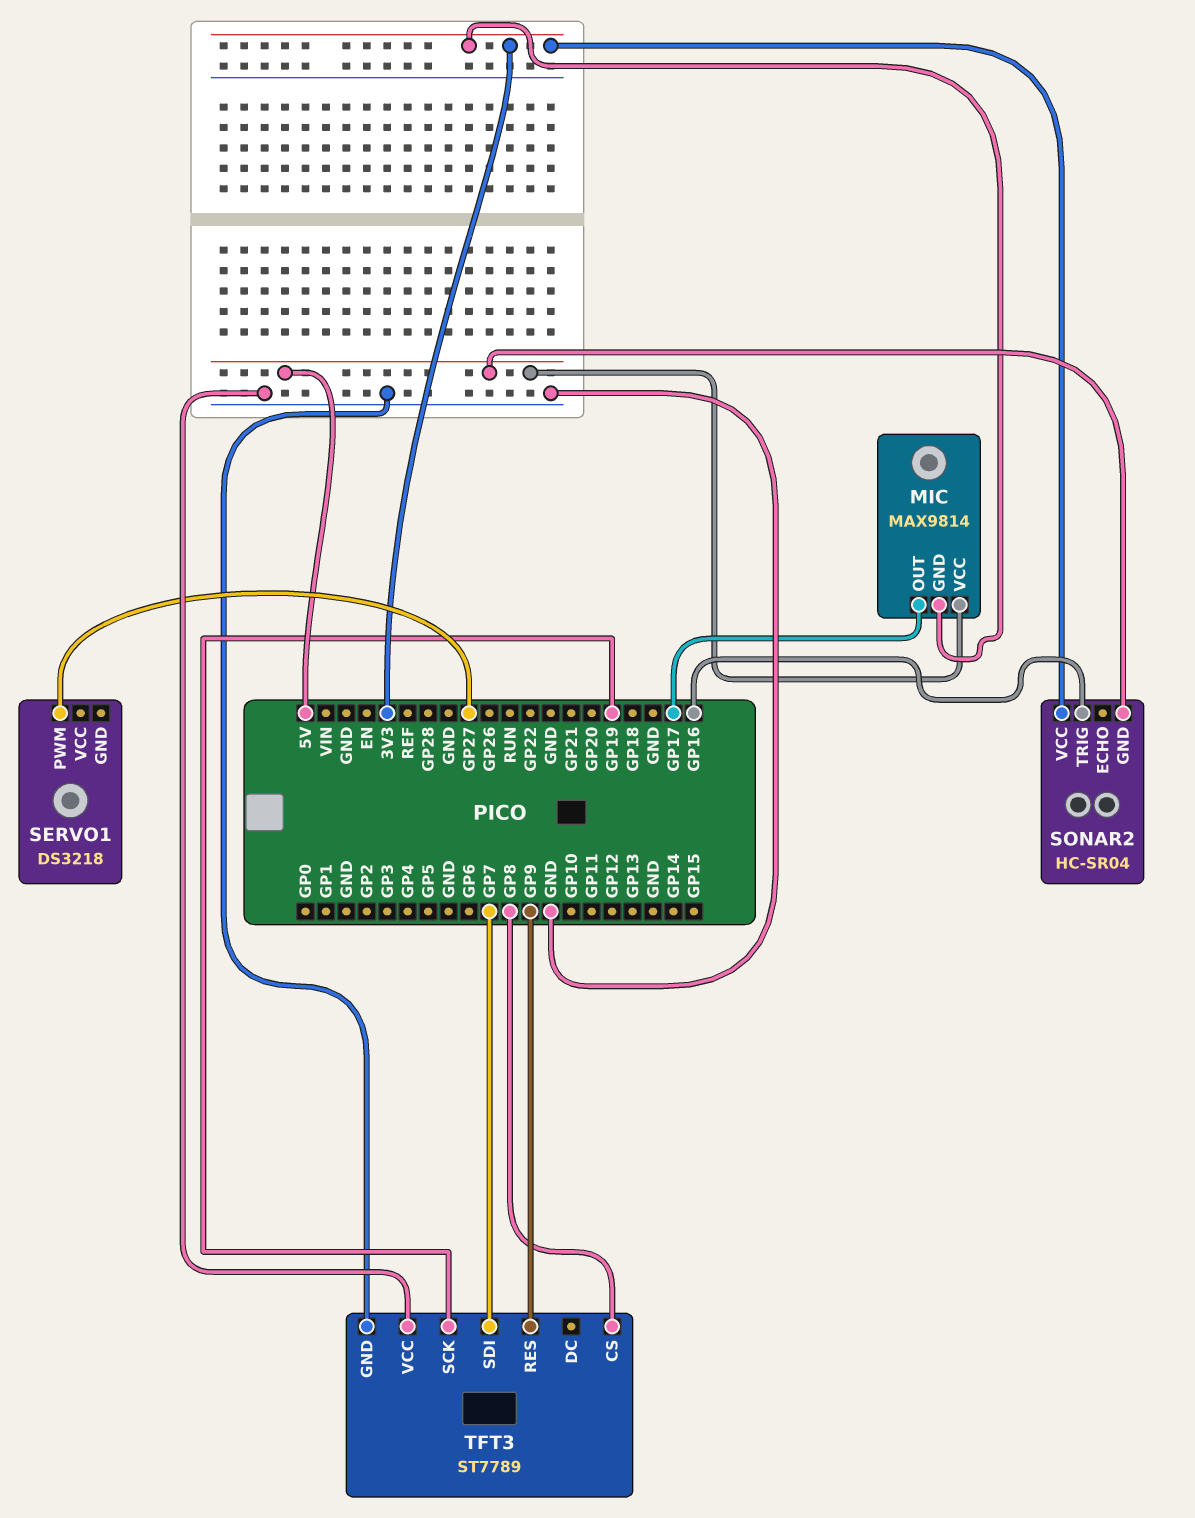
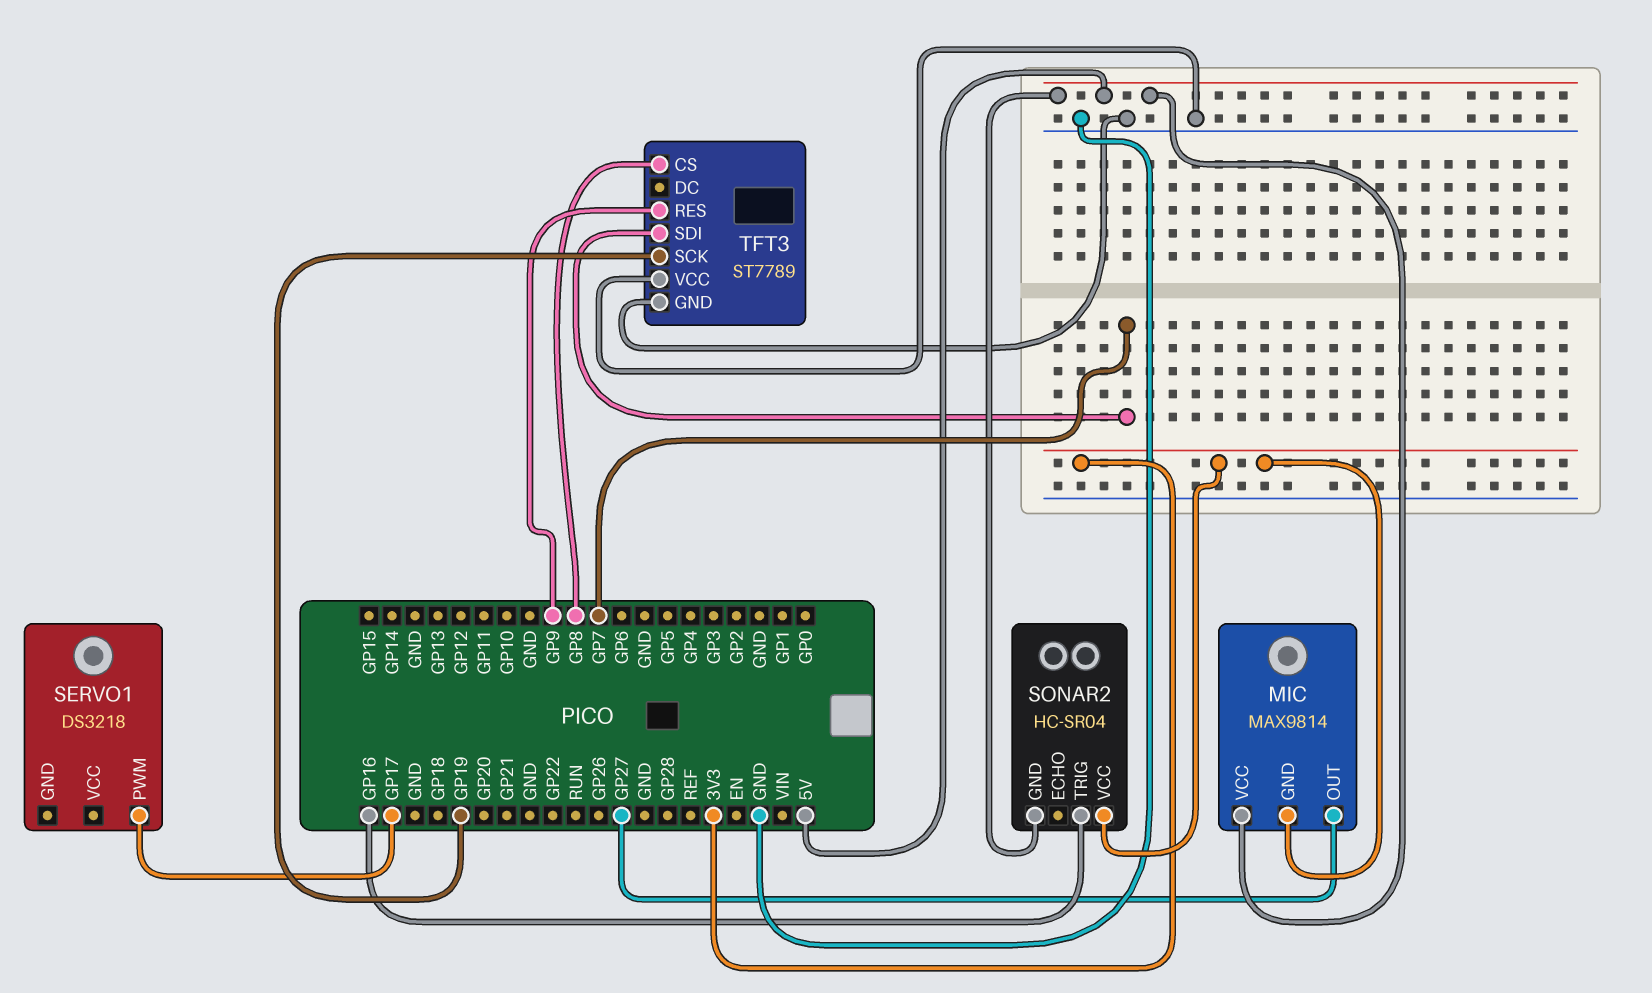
MIC pin OUT: GP17 -> GP27
SERVO1 pin PWM: GP27 -> GP17

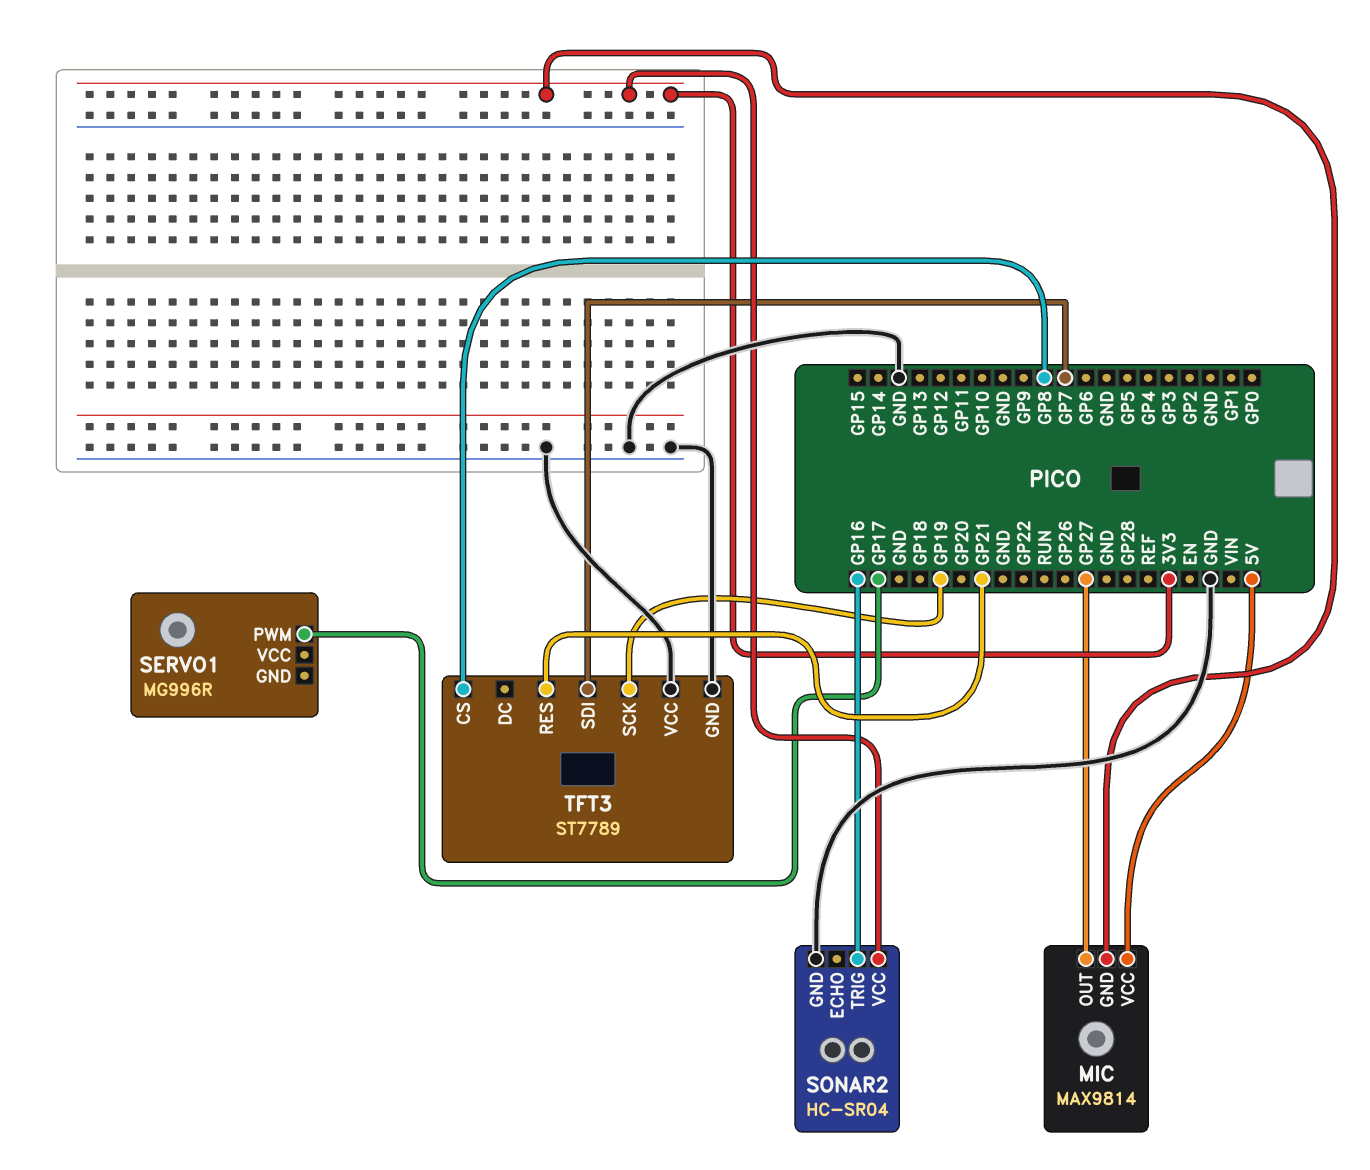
SERVO1: DS3218 -> MG996R
SONAR2 pin GND: 5V -> GND
TFT3 pin RES: GP9 -> GP21

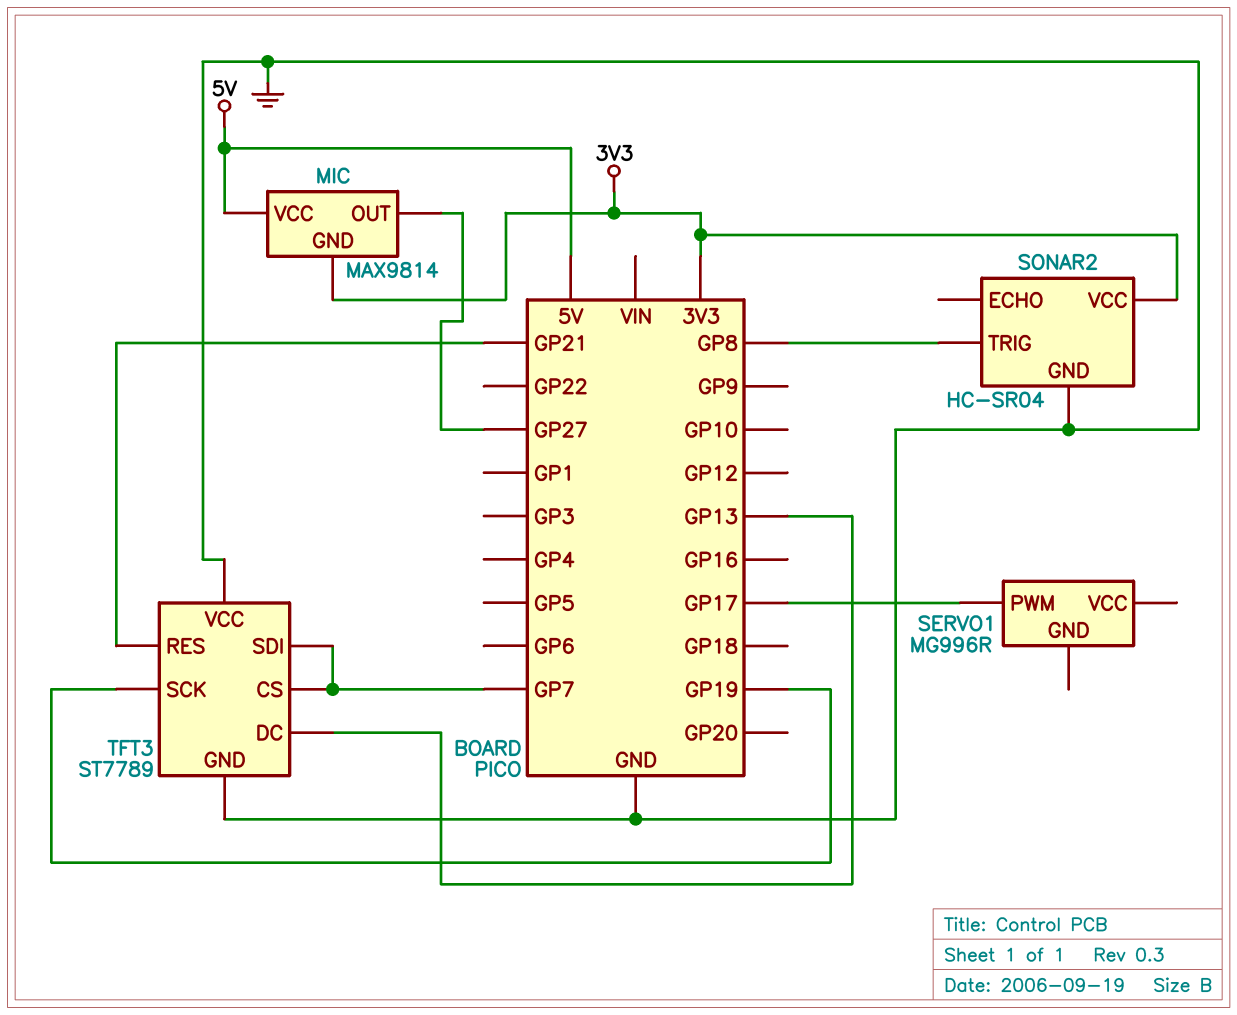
SONAR2 pin TRIG: GP16 -> GP8
TFT3 pin CS: GP8 -> GP7
TFT3 pin DC: none -> GP13

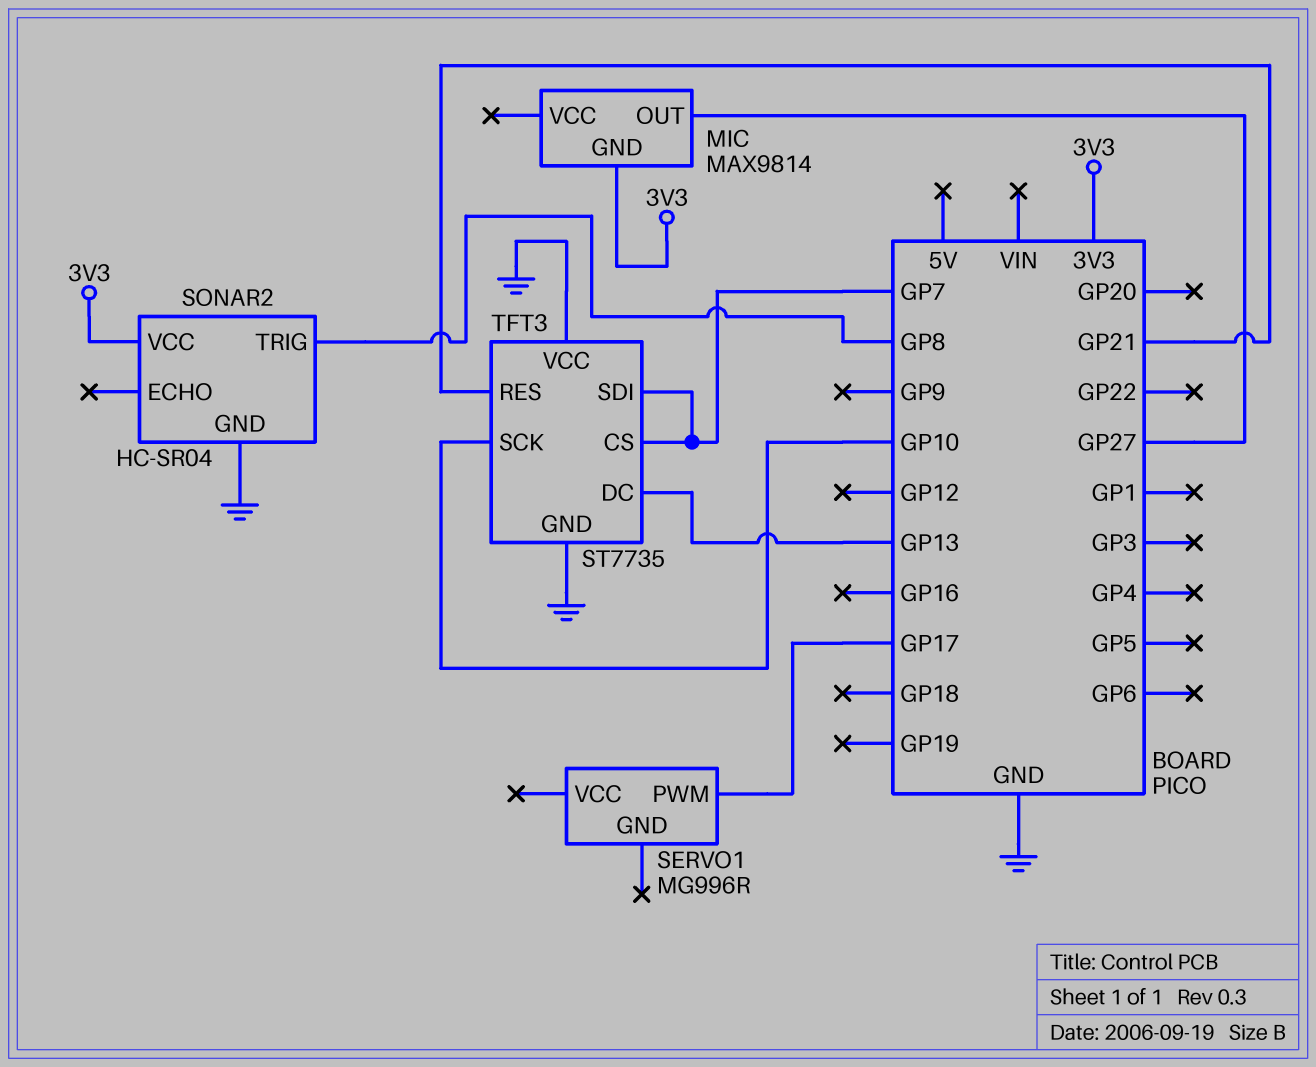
MIC pin VCC: 5V -> none
TFT3: ST7789 -> ST7735
TFT3 pin SCK: GP19 -> GP10

